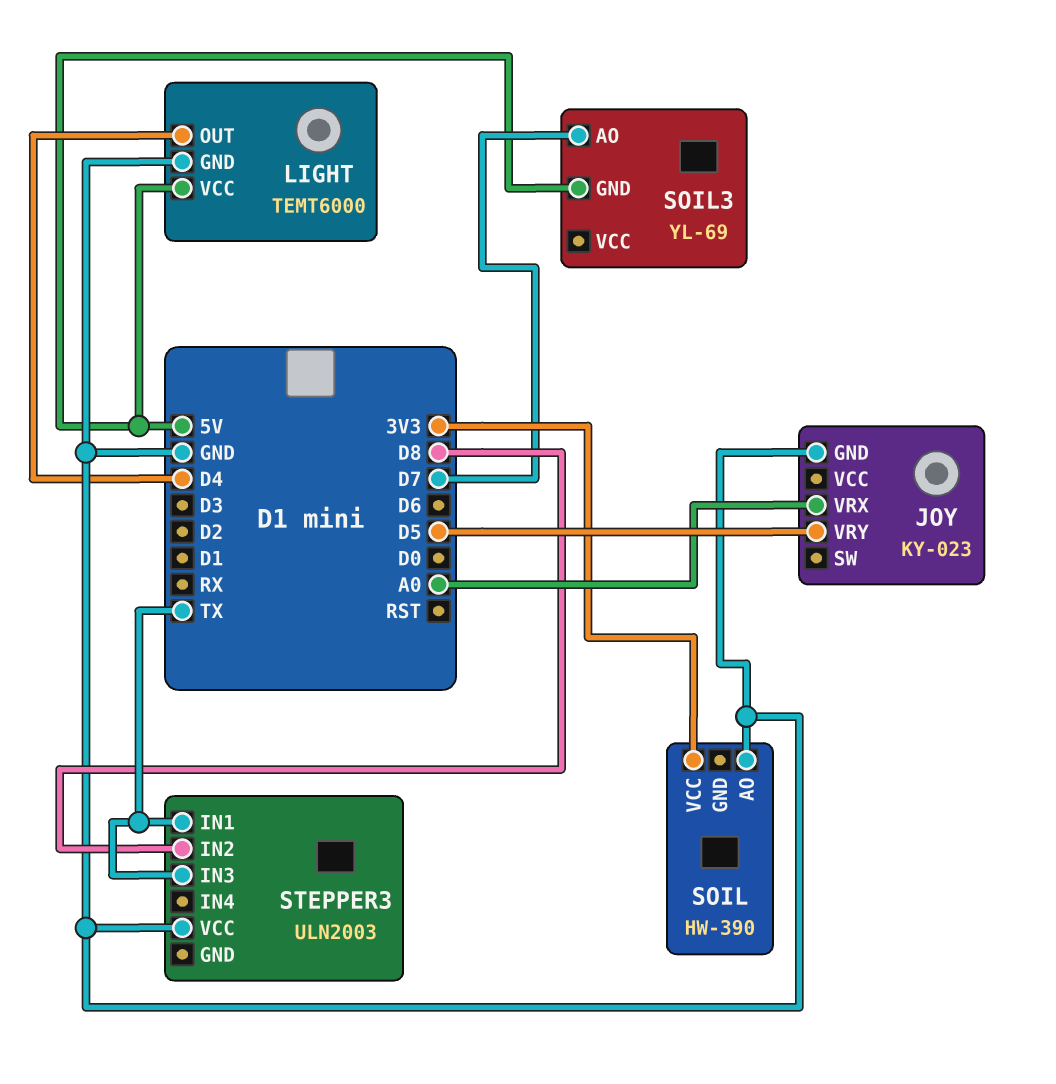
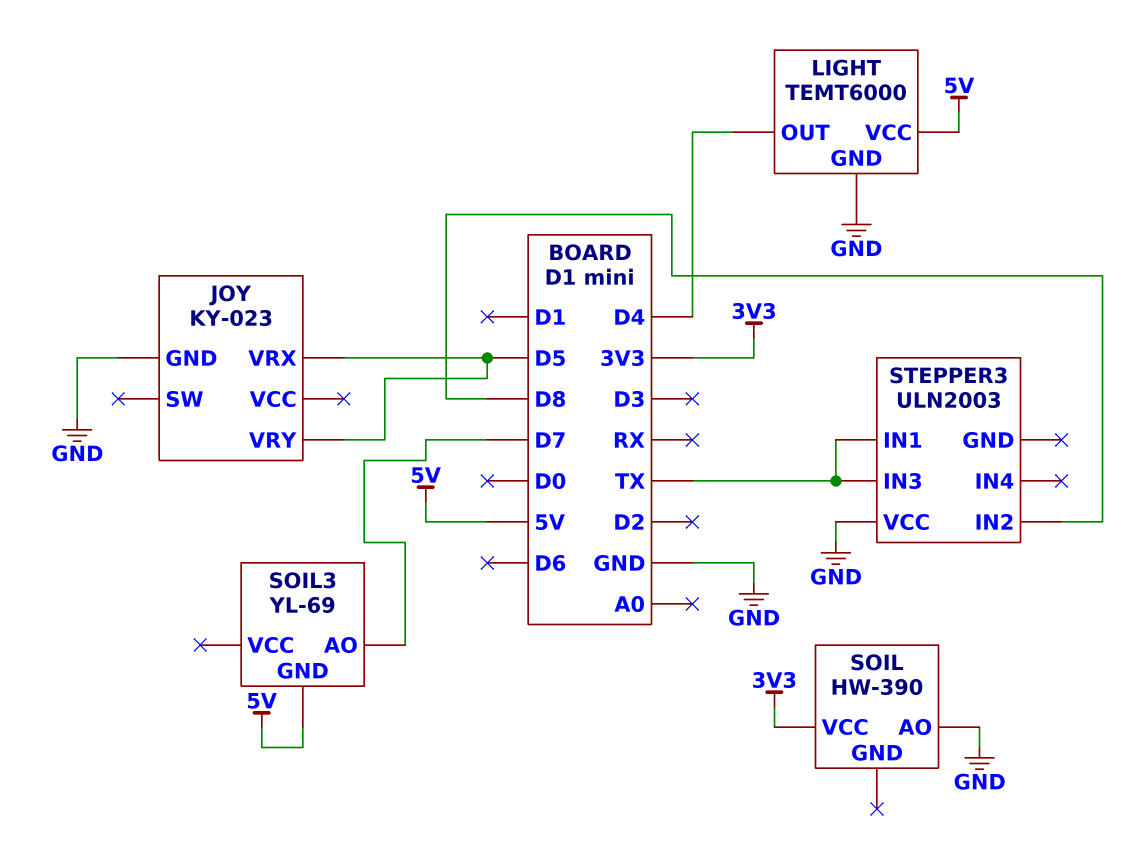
JOY pin VRX: A0 -> D5

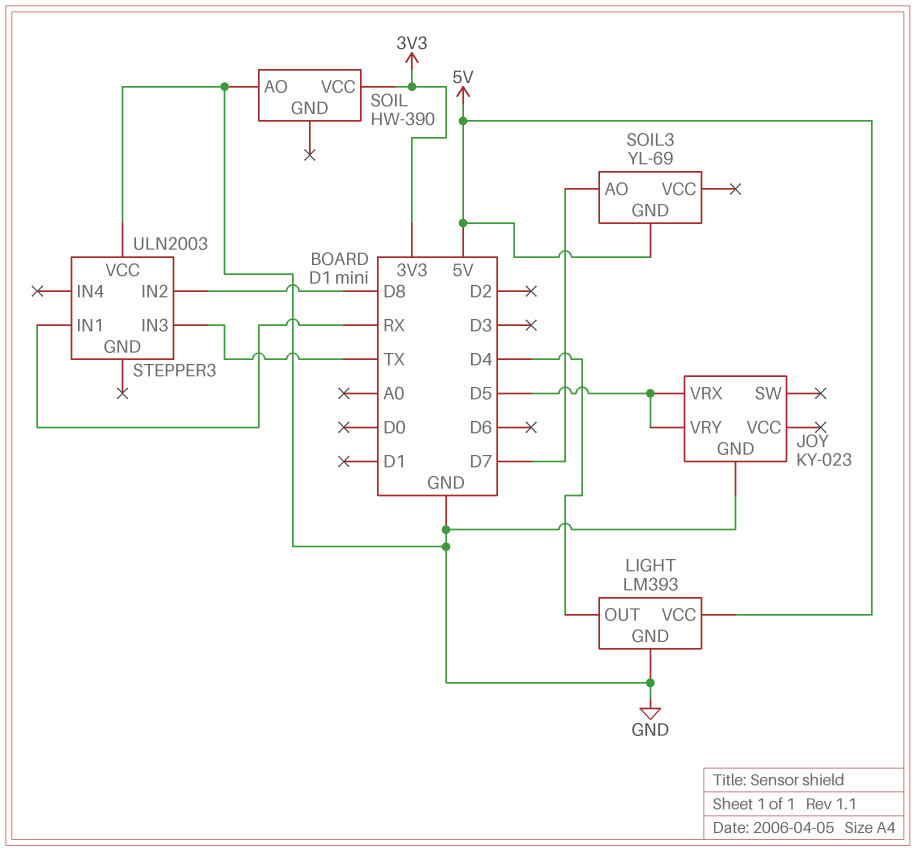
LIGHT: TEMT6000 -> LM393
STEPPER3 pin IN1: TX -> RX

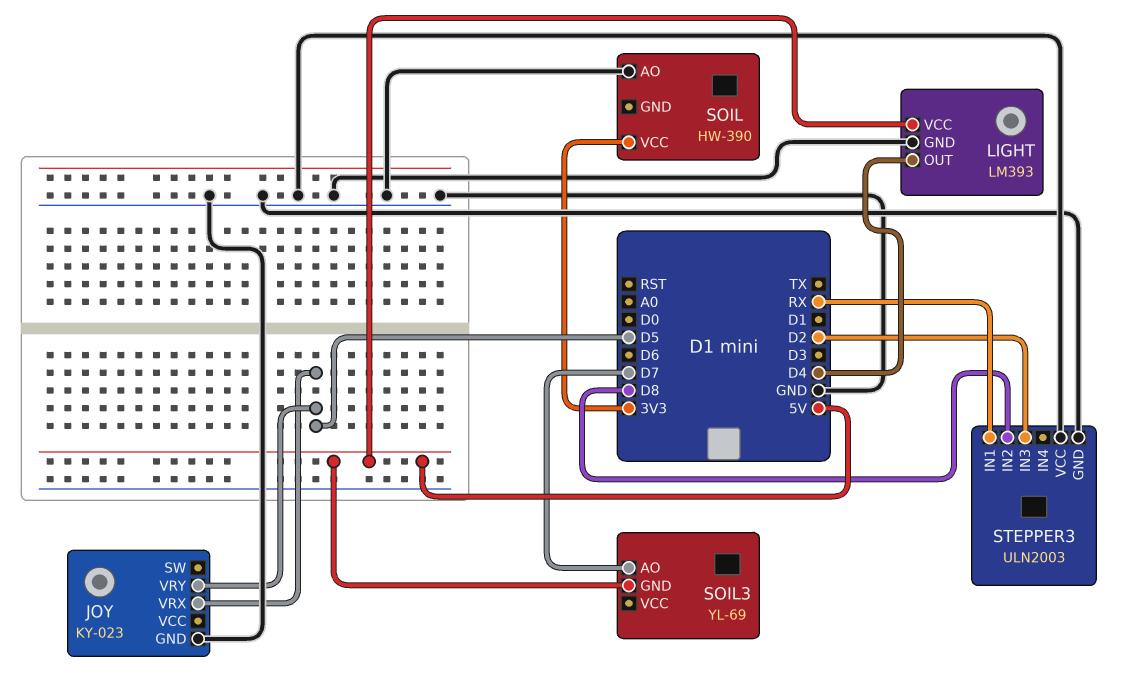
STEPPER3 pin GND: none -> GND
STEPPER3 pin IN3: TX -> D2

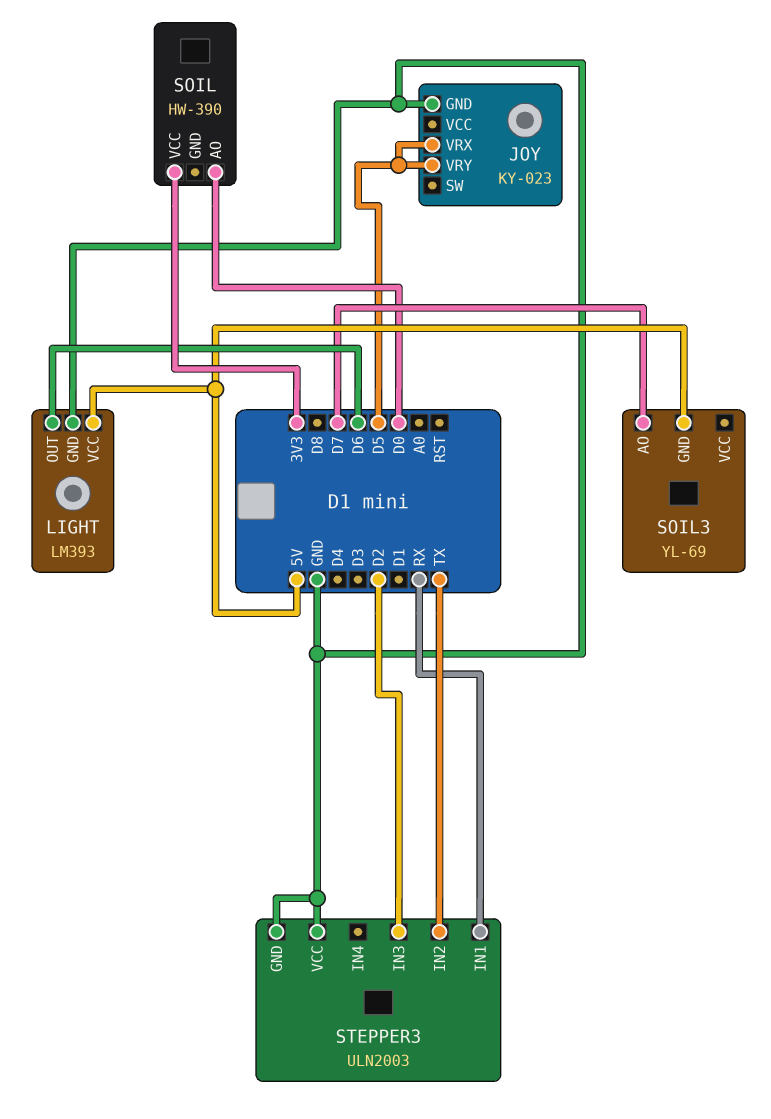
LIGHT pin OUT: D4 -> D6
SOIL pin AO: GND -> D0
STEPPER3 pin IN2: D8 -> TX

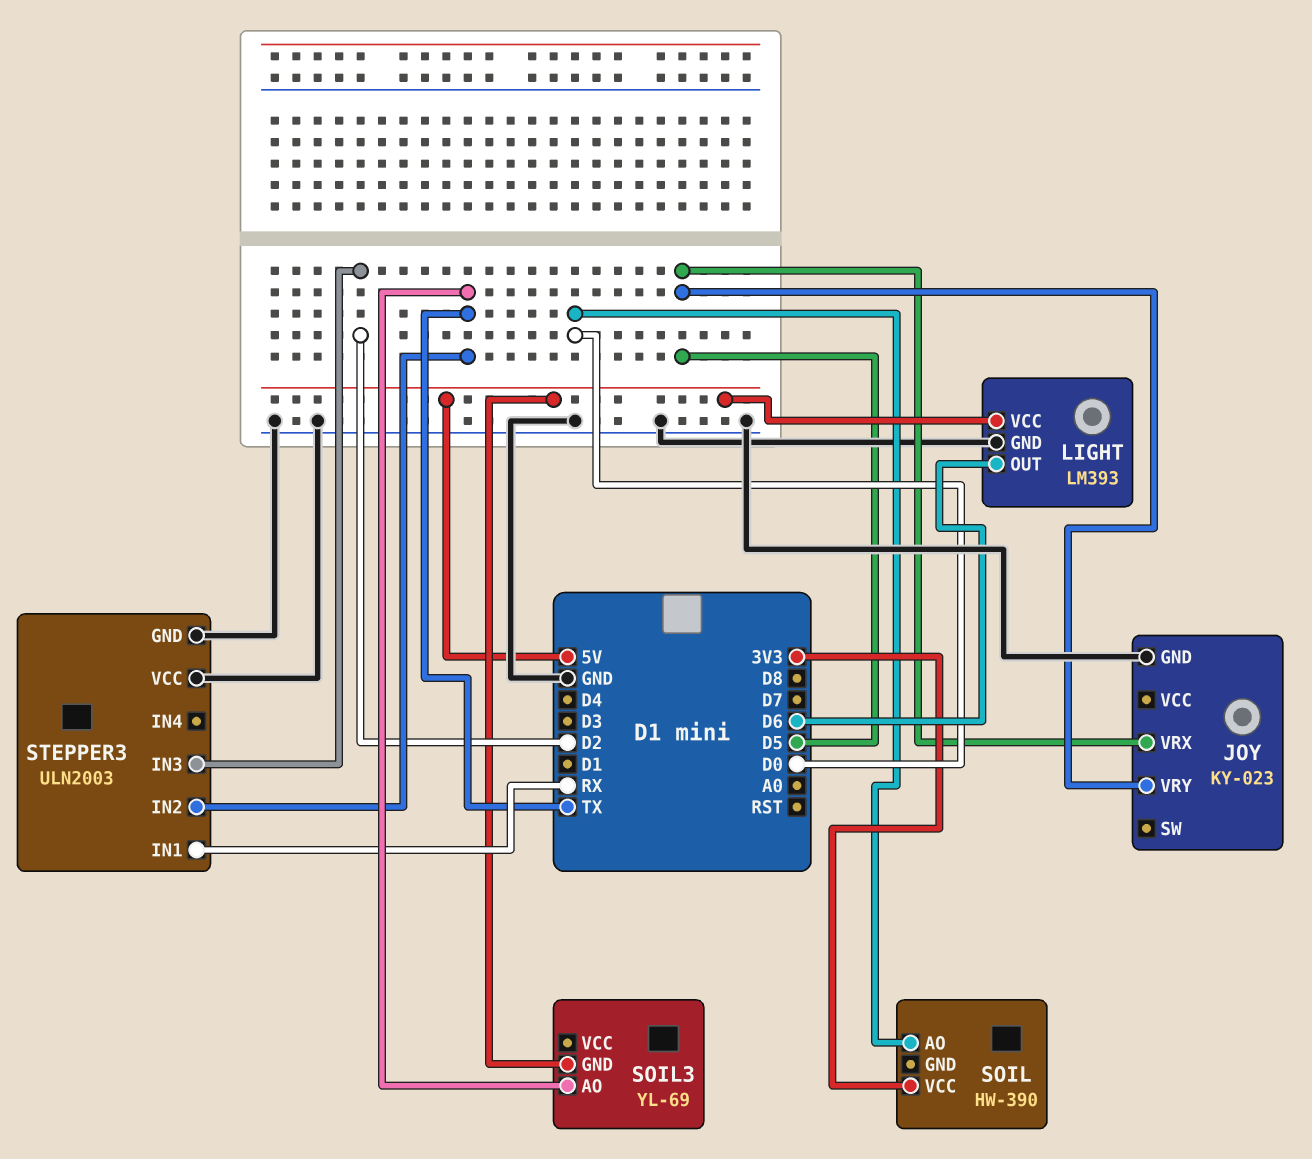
SOIL3 pin AO: D7 -> TX

